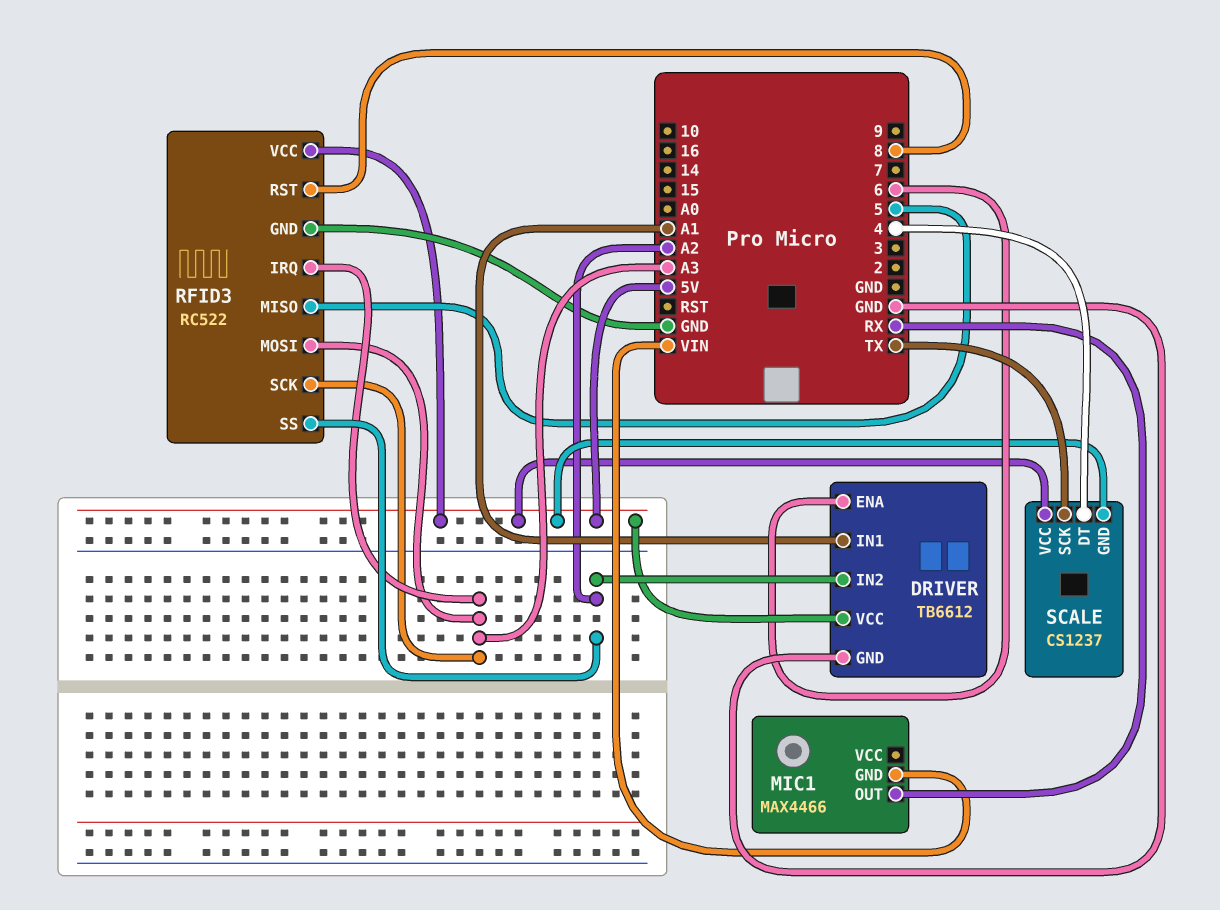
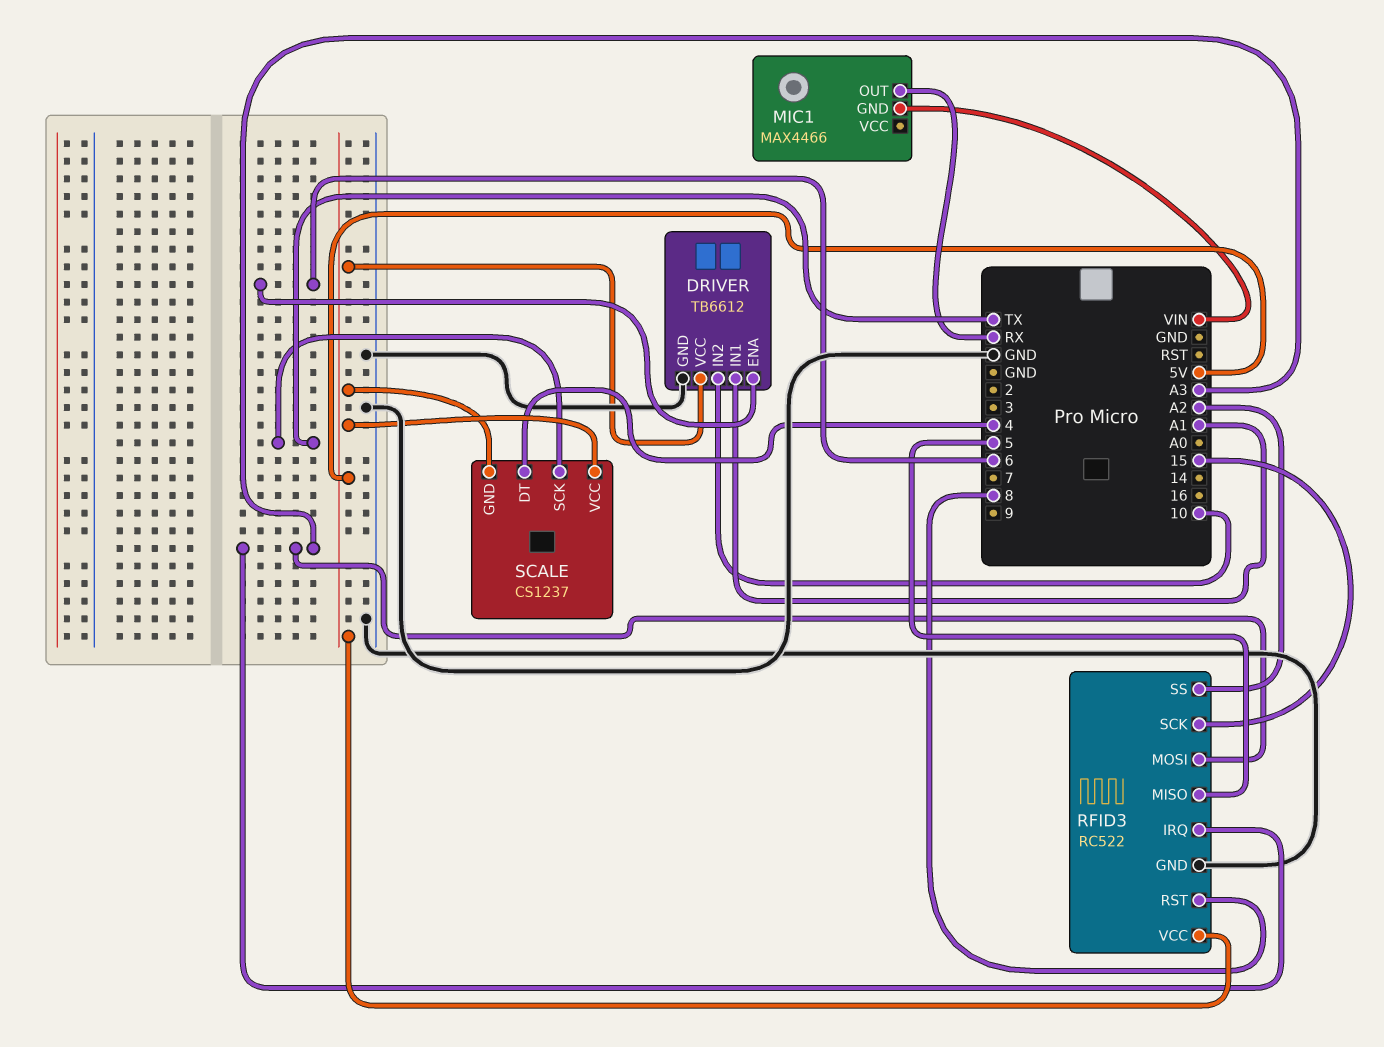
DRIVER pin IN2: A2 -> 10
RFID3 pin SCK: A3 -> 15

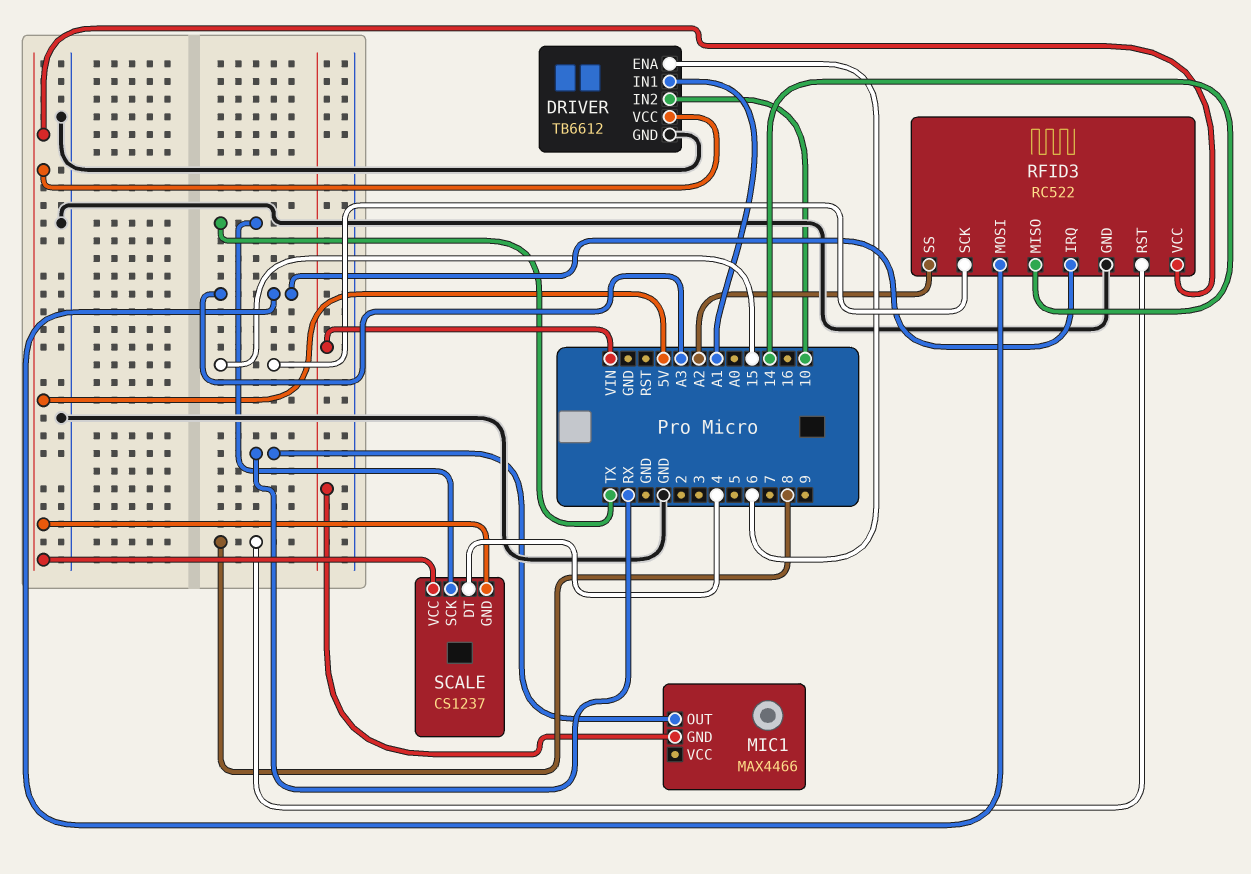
RFID3 pin MISO: 5 -> 14

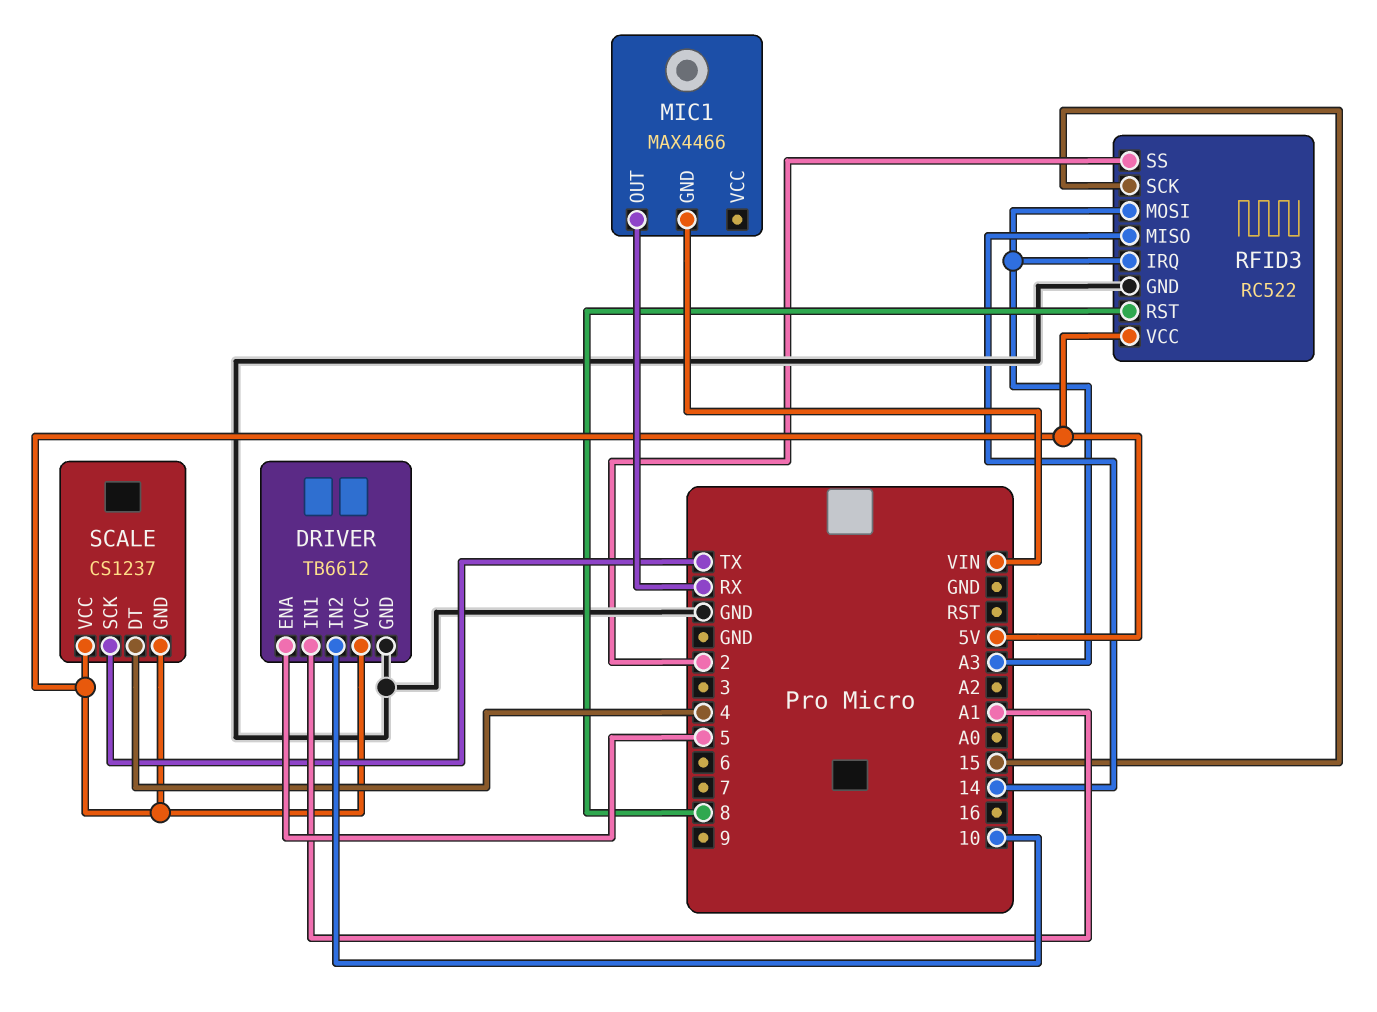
DRIVER pin ENA: 6 -> 5
RFID3 pin SS: A2 -> 2

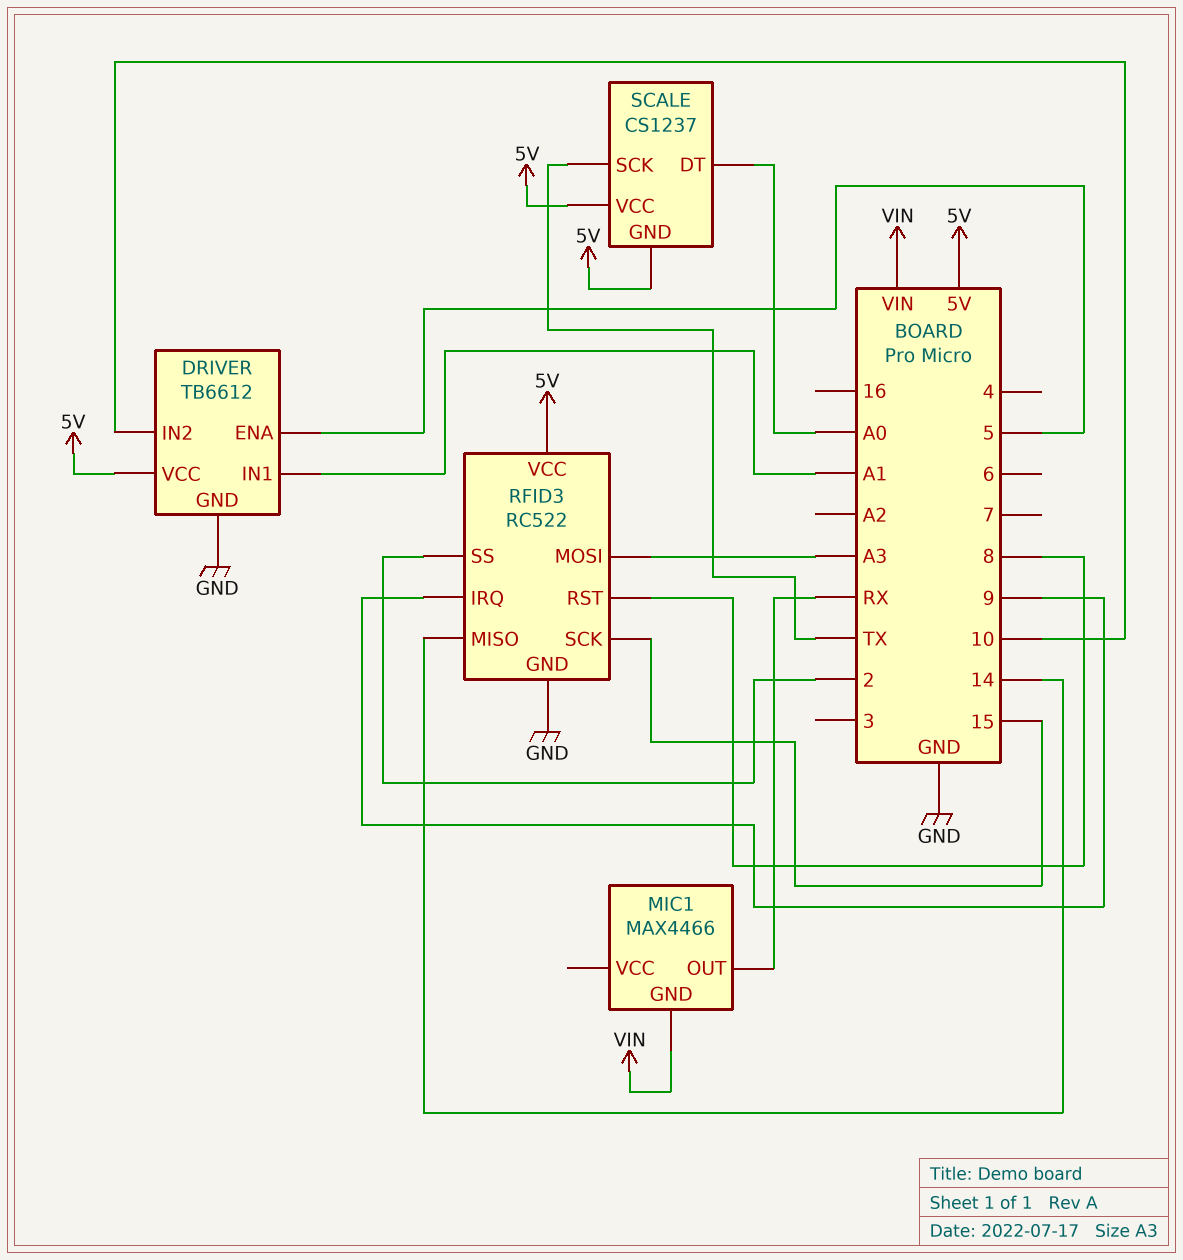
RFID3 pin IRQ: A3 -> 9
SCALE pin DT: 4 -> A0

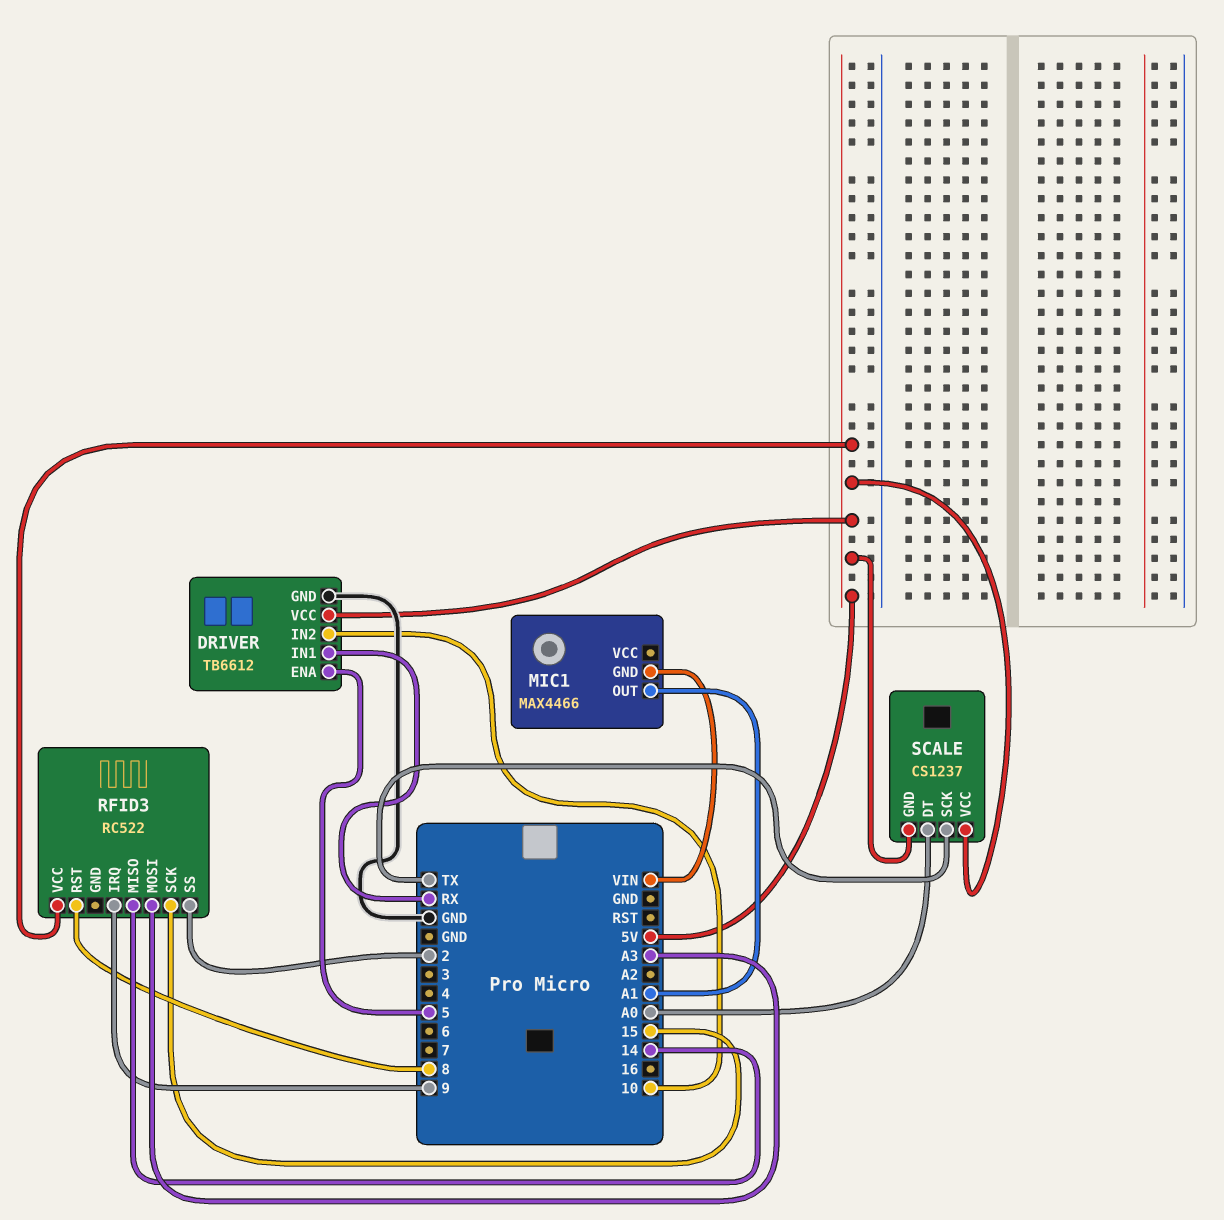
DRIVER pin IN1: A1 -> RX
MIC1 pin OUT: RX -> A1
RFID3 pin GND: GND -> none

